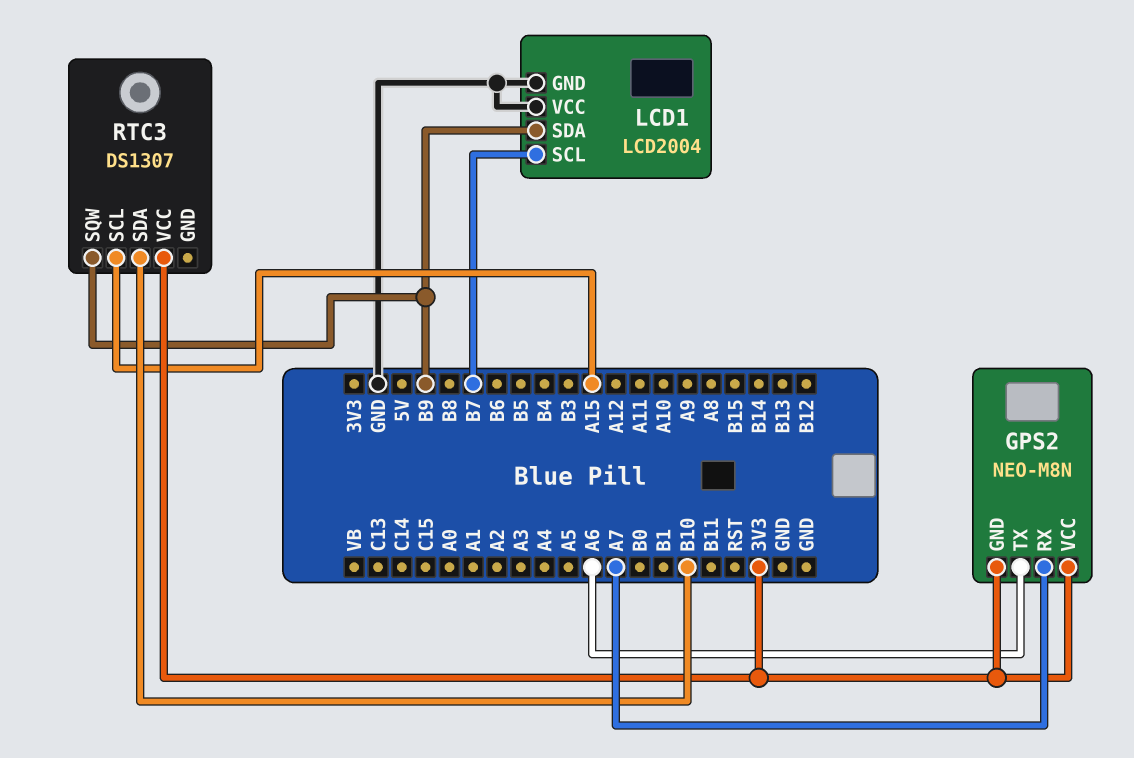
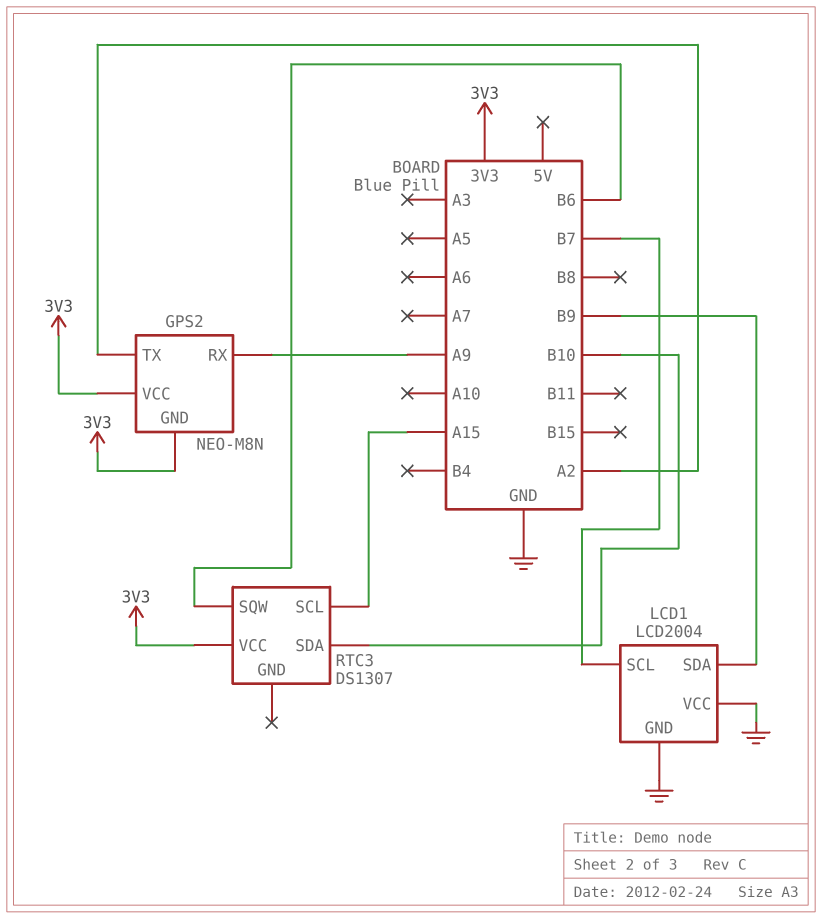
GPS2 pin RX: A7 -> A9
GPS2 pin TX: A6 -> A2
RTC3 pin SQW: B9 -> B6

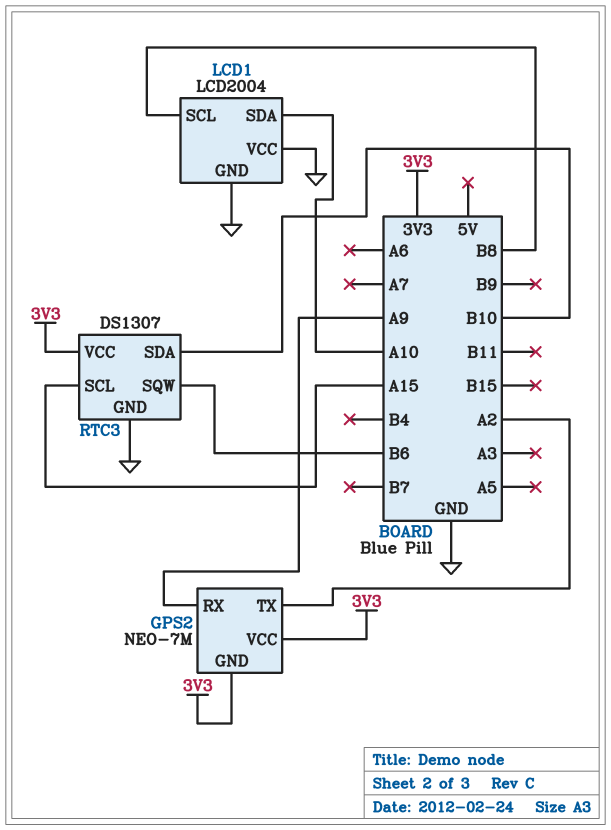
GPS2: NEO-M8N -> NEO-7M
LCD1 pin SCL: B7 -> B8
LCD1 pin SDA: B9 -> A10
RTC3 pin GND: none -> GND

